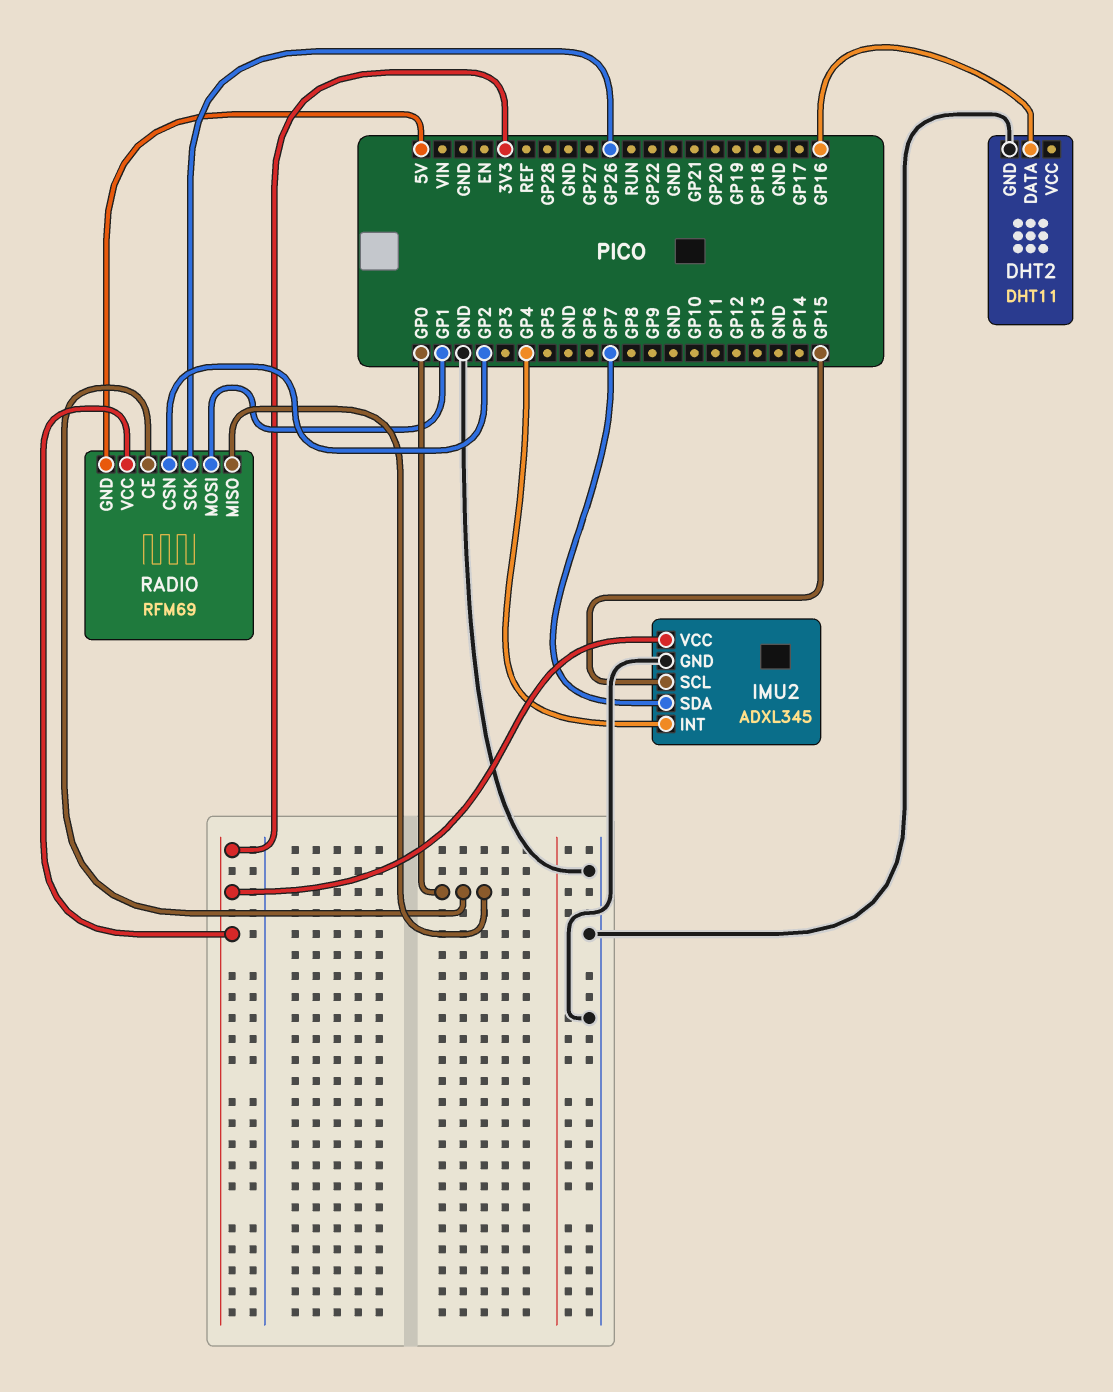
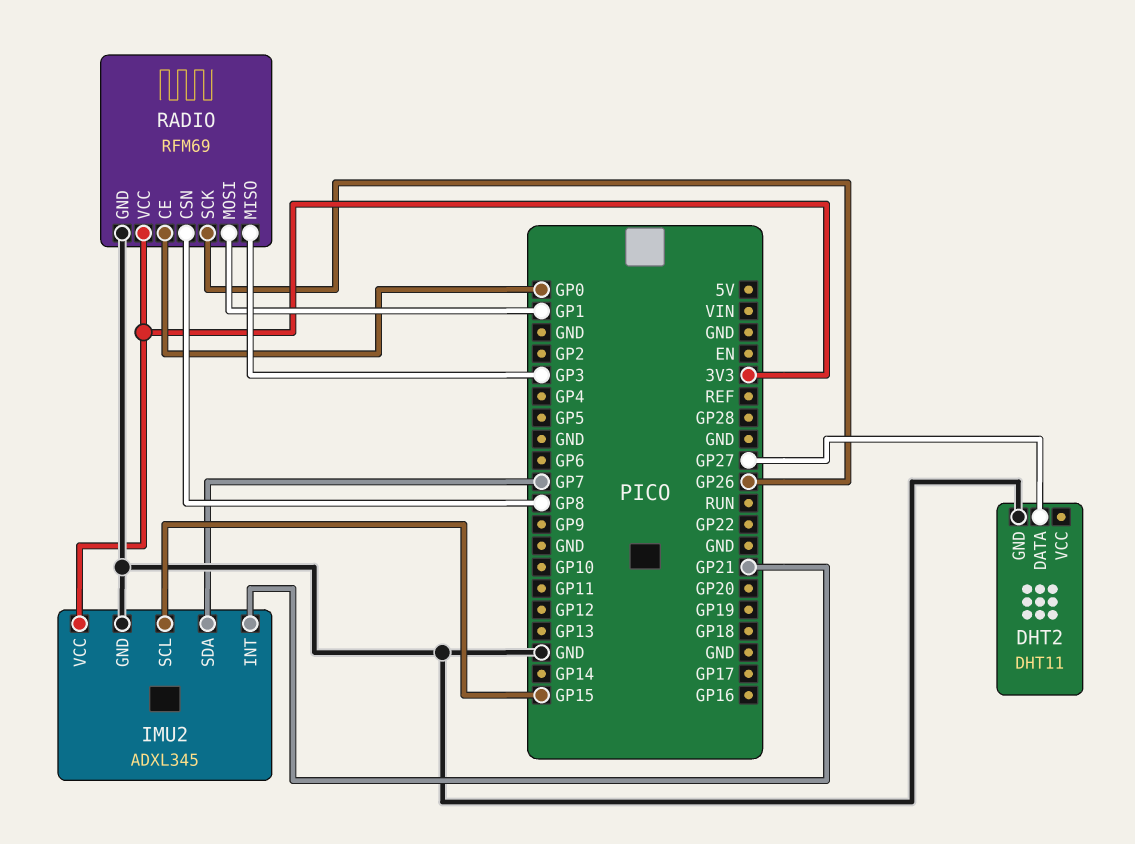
DHT2 pin DATA: GP16 -> GP27
IMU2 pin INT: GP4 -> GP21
RADIO pin CSN: GP2 -> GP8
RADIO pin GND: 5V -> GND
RADIO pin MISO: GP0 -> GP3

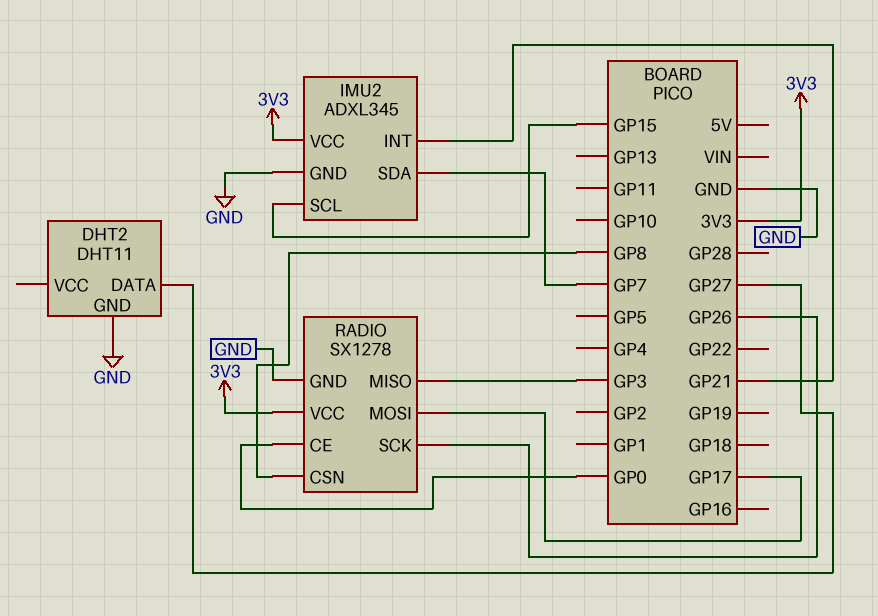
RADIO: RFM69 -> SX1278
RADIO pin MOSI: GP1 -> GP17

